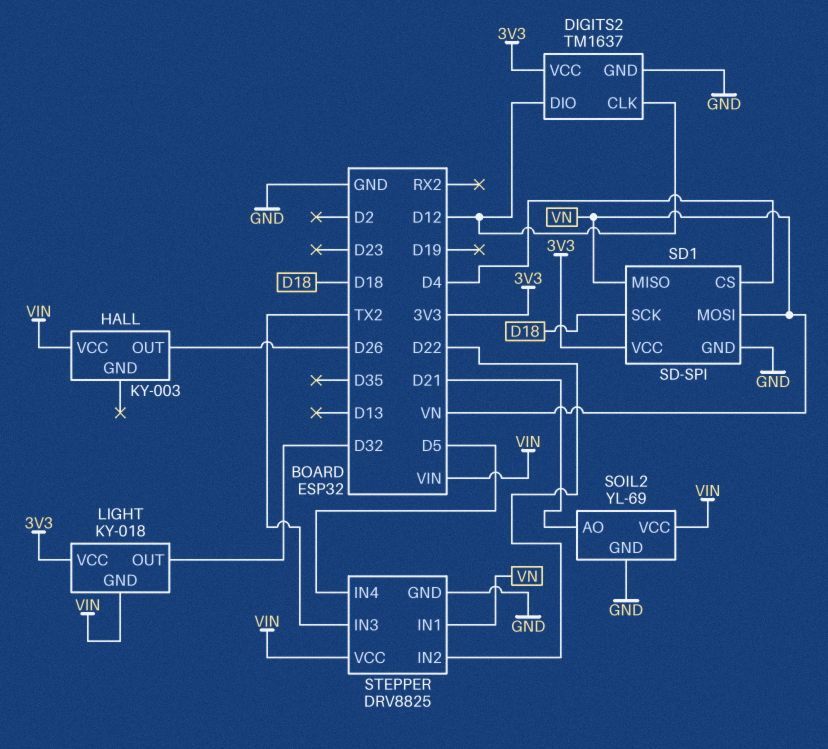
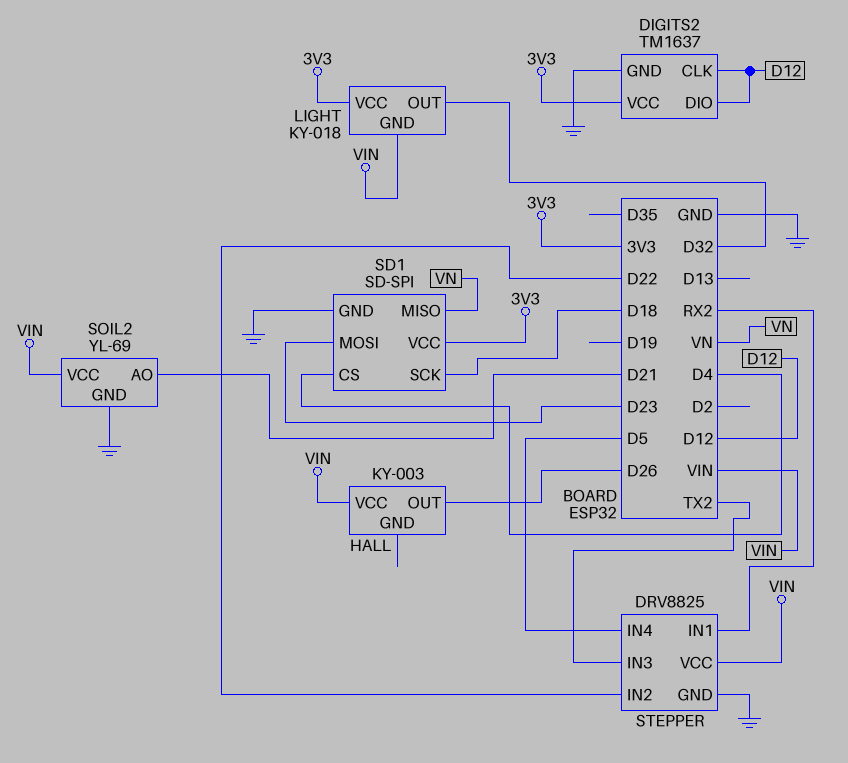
SD1 pin MOSI: VN -> D23
STEPPER pin IN1: VN -> RX2

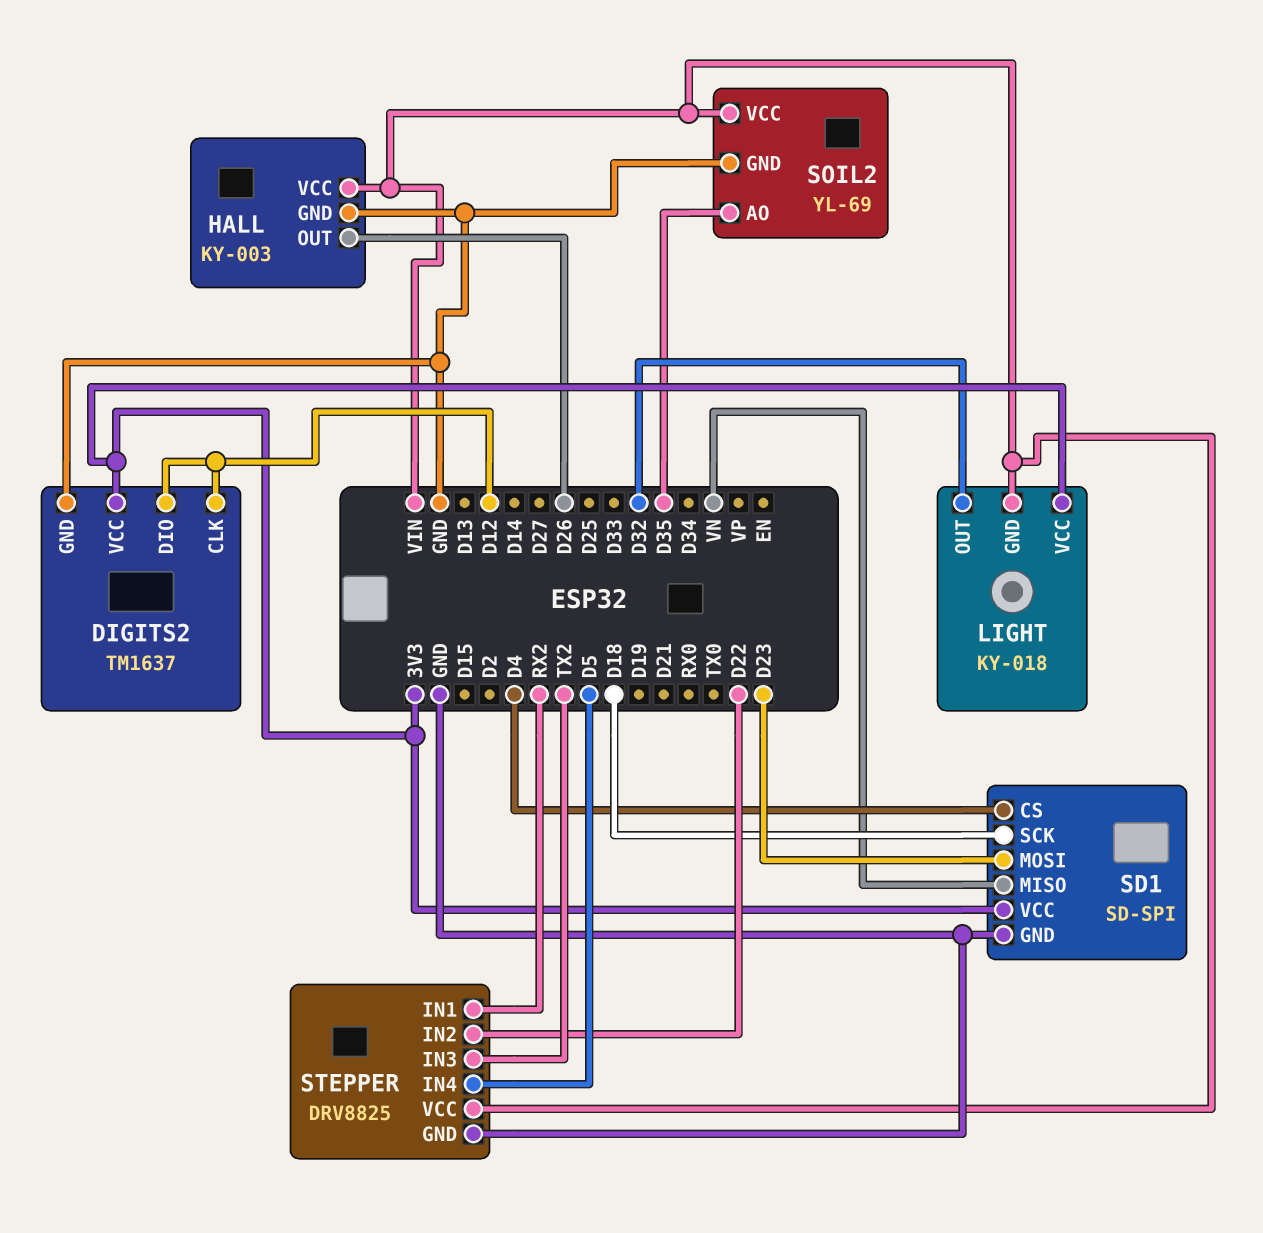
HALL pin GND: none -> GND
SOIL2 pin AO: D21 -> D35

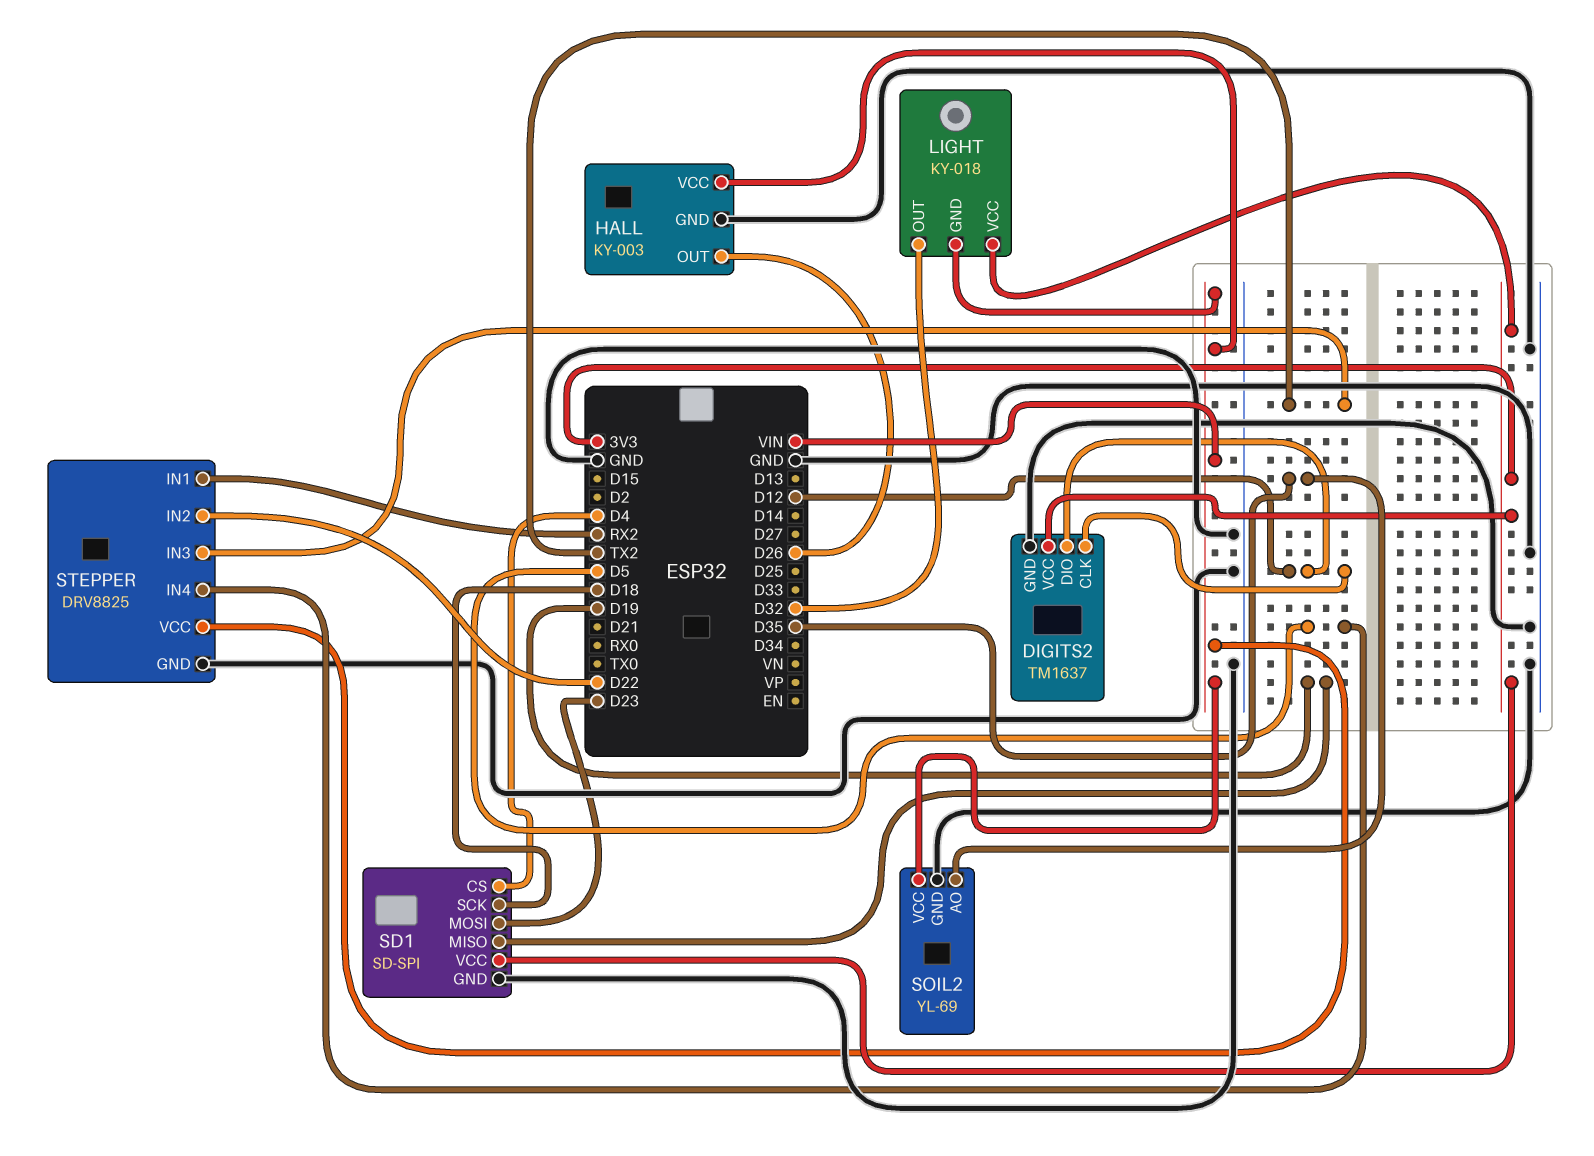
SD1 pin MISO: VN -> D19

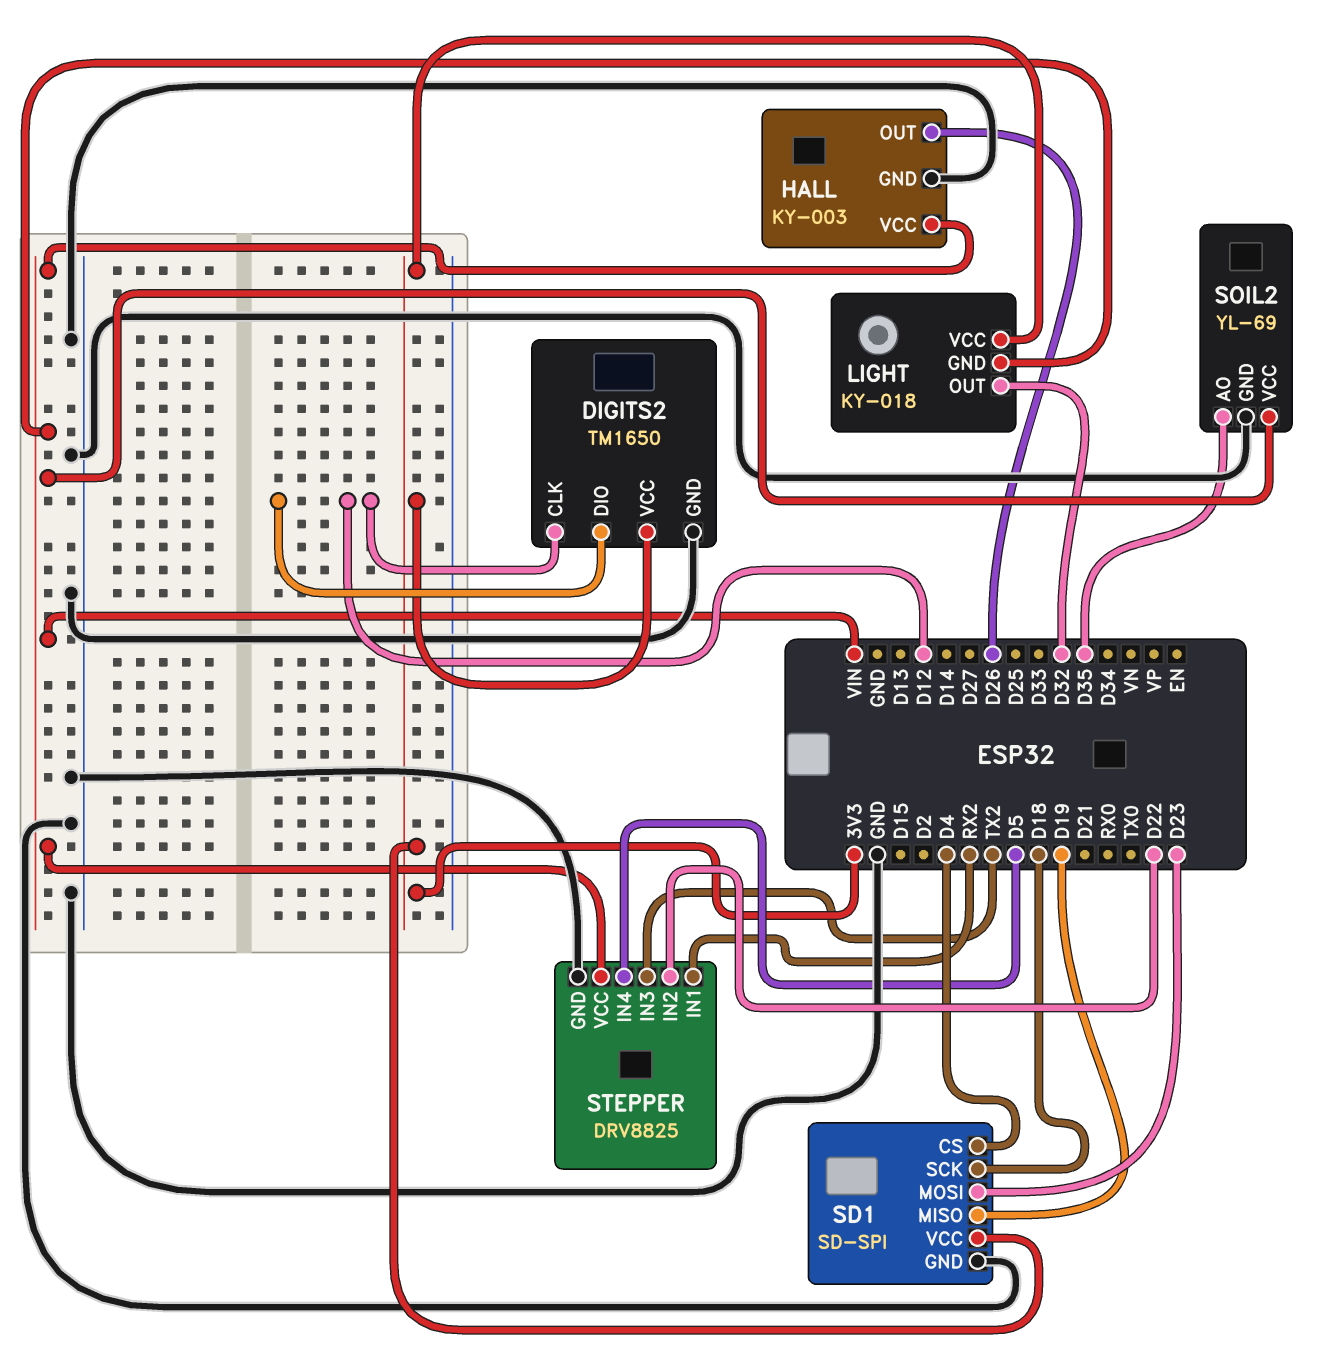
DIGITS2: TM1637 -> TM1650

